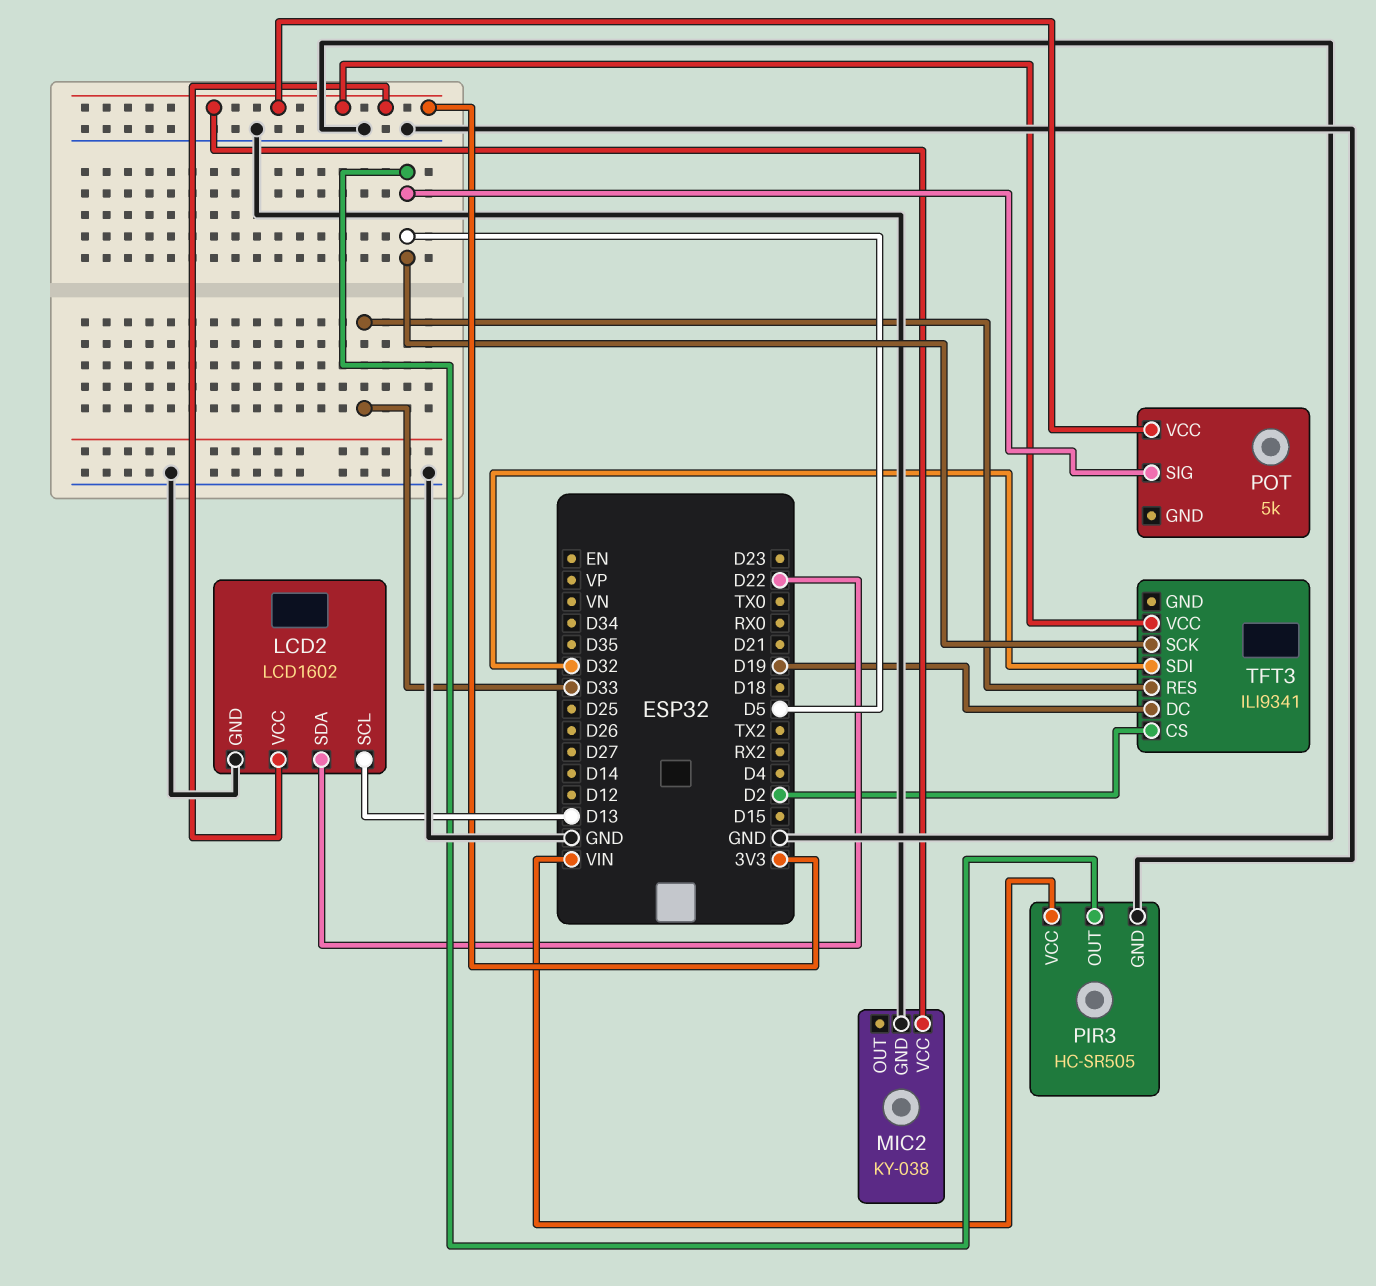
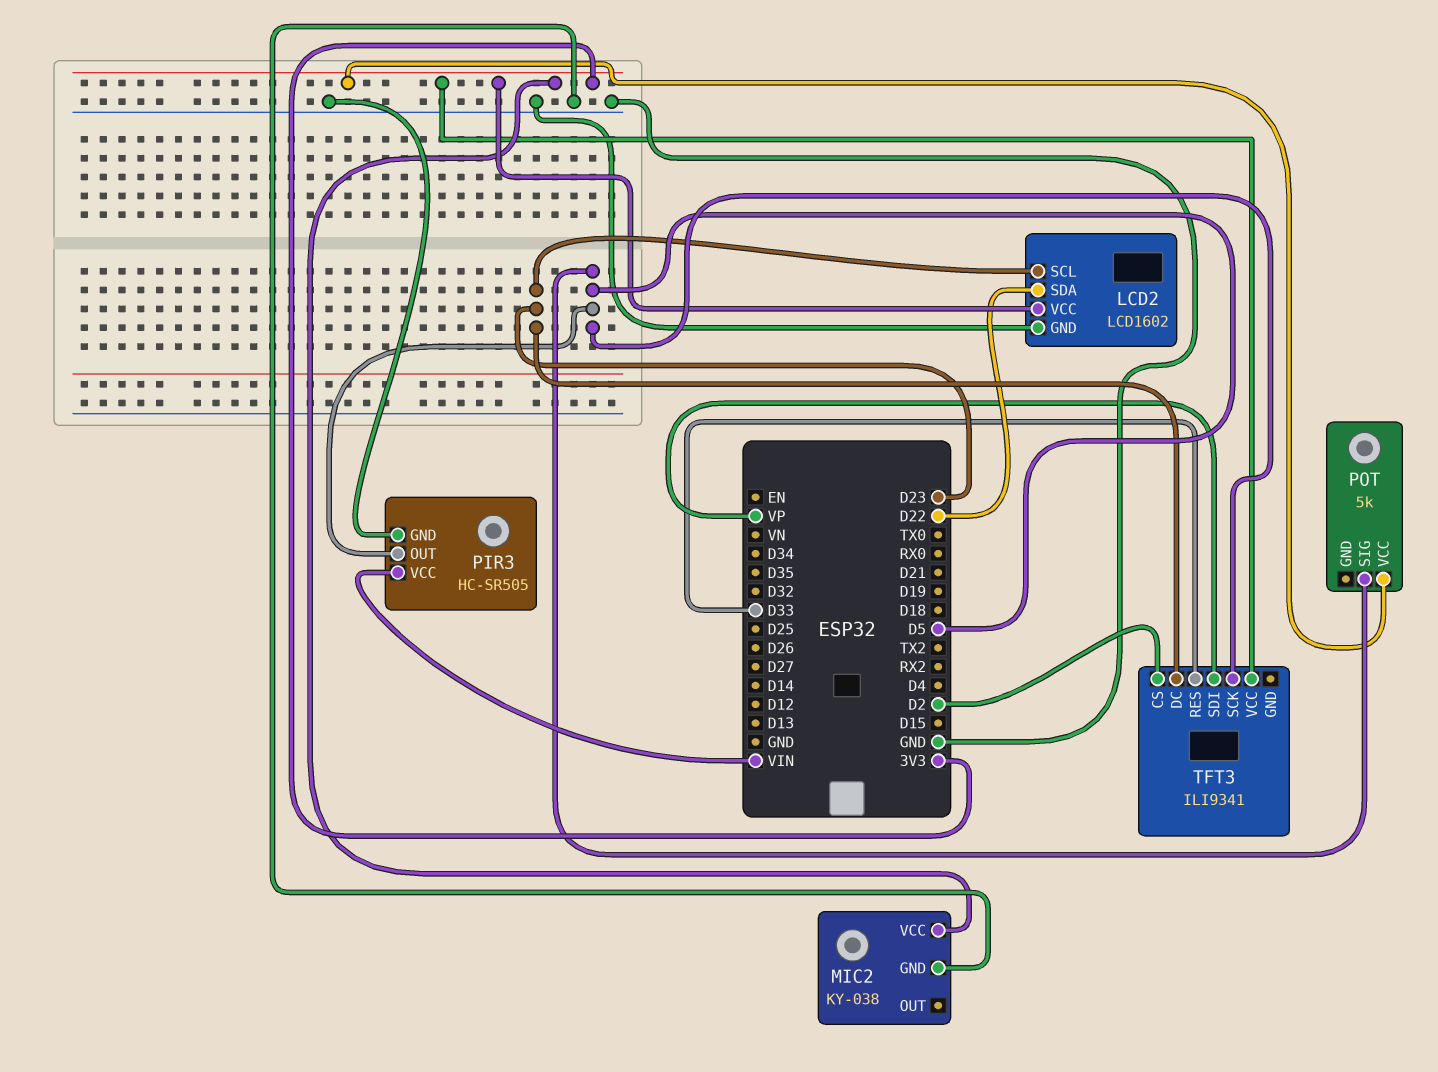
LCD2 pin SCL: D13 -> D23
TFT3 pin DC: D19 -> D23
TFT3 pin SDI: D32 -> VP

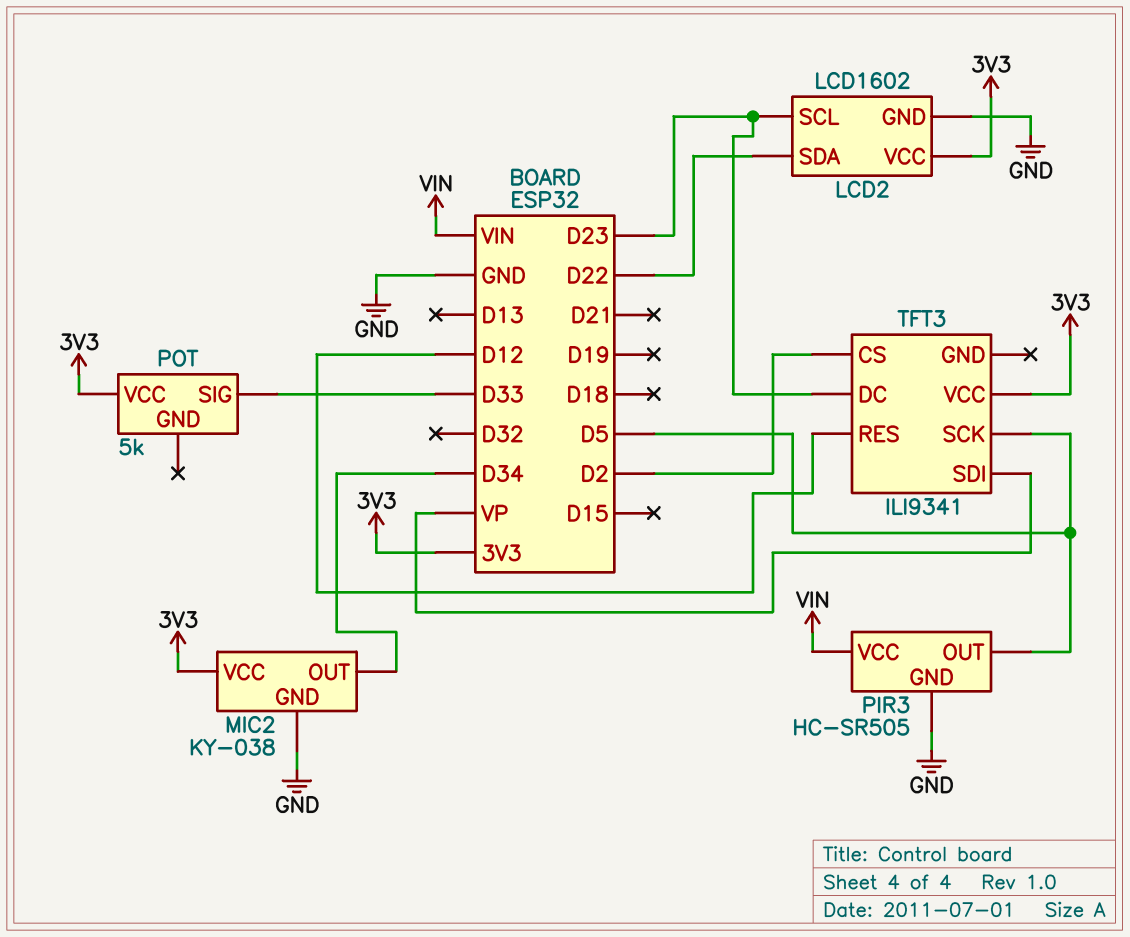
MIC2 pin OUT: none -> D34
POT pin SIG: D5 -> D33
TFT3 pin RES: D33 -> D12

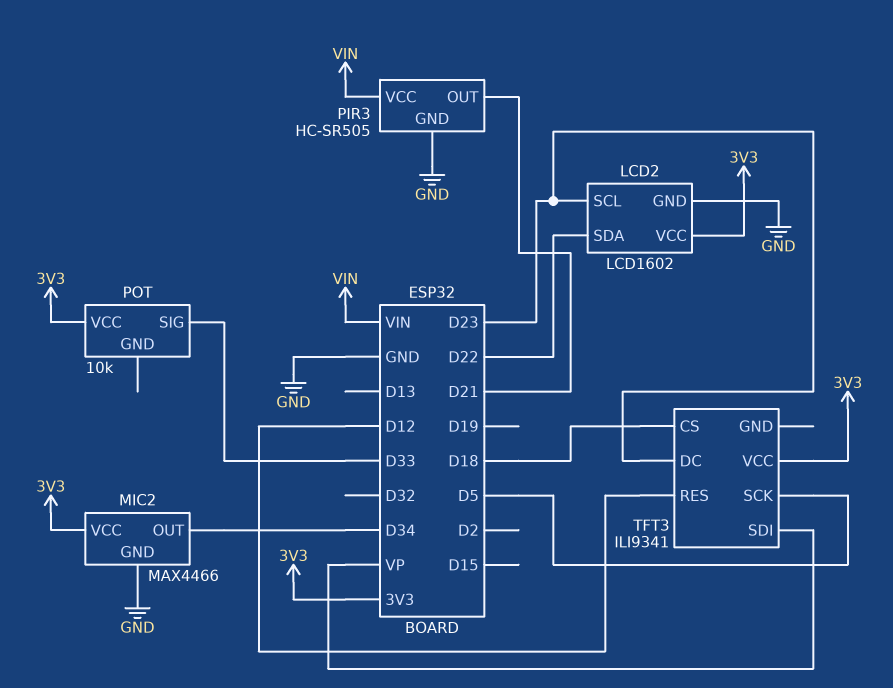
MIC2: KY-038 -> MAX4466
PIR3 pin OUT: D5 -> D21
POT: 5k -> 10k
TFT3 pin CS: D2 -> D18

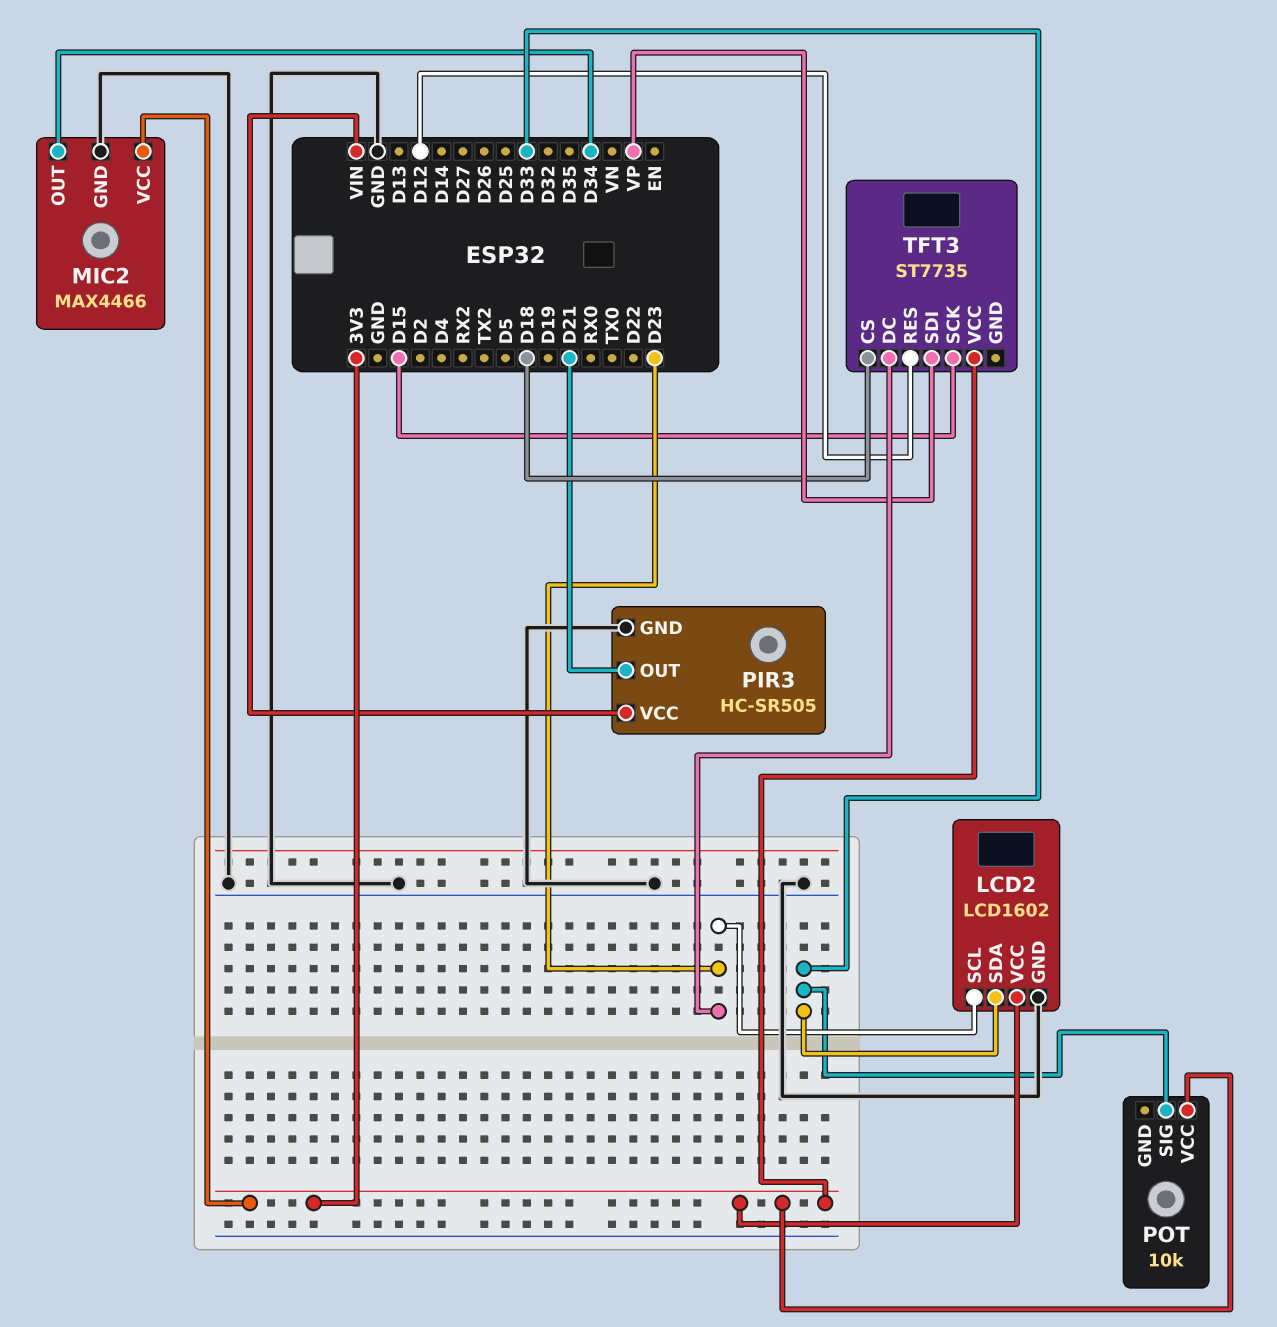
LCD2 pin SDA: D22 -> D33
TFT3: ILI9341 -> ST7735
TFT3 pin SCK: D5 -> D15

